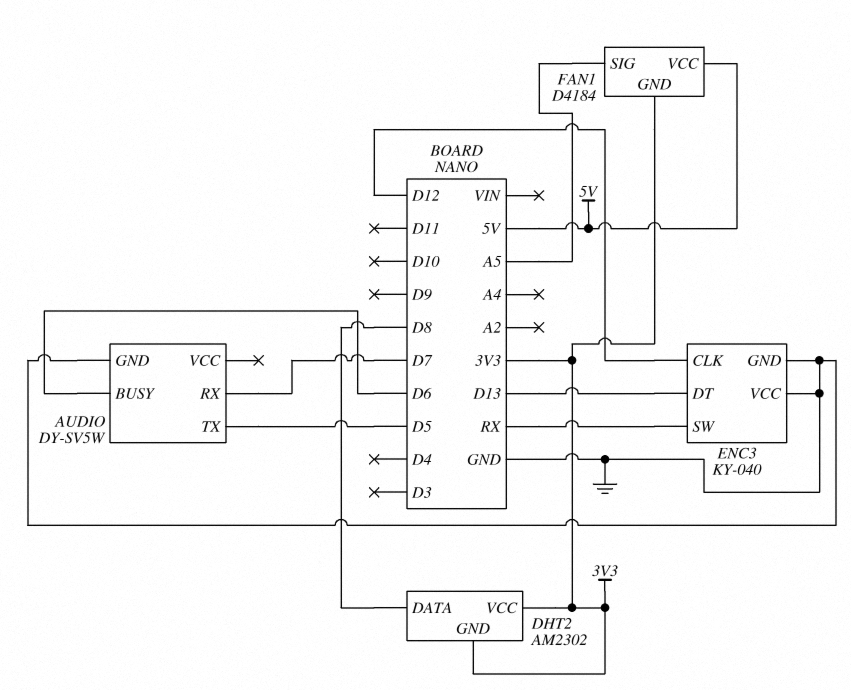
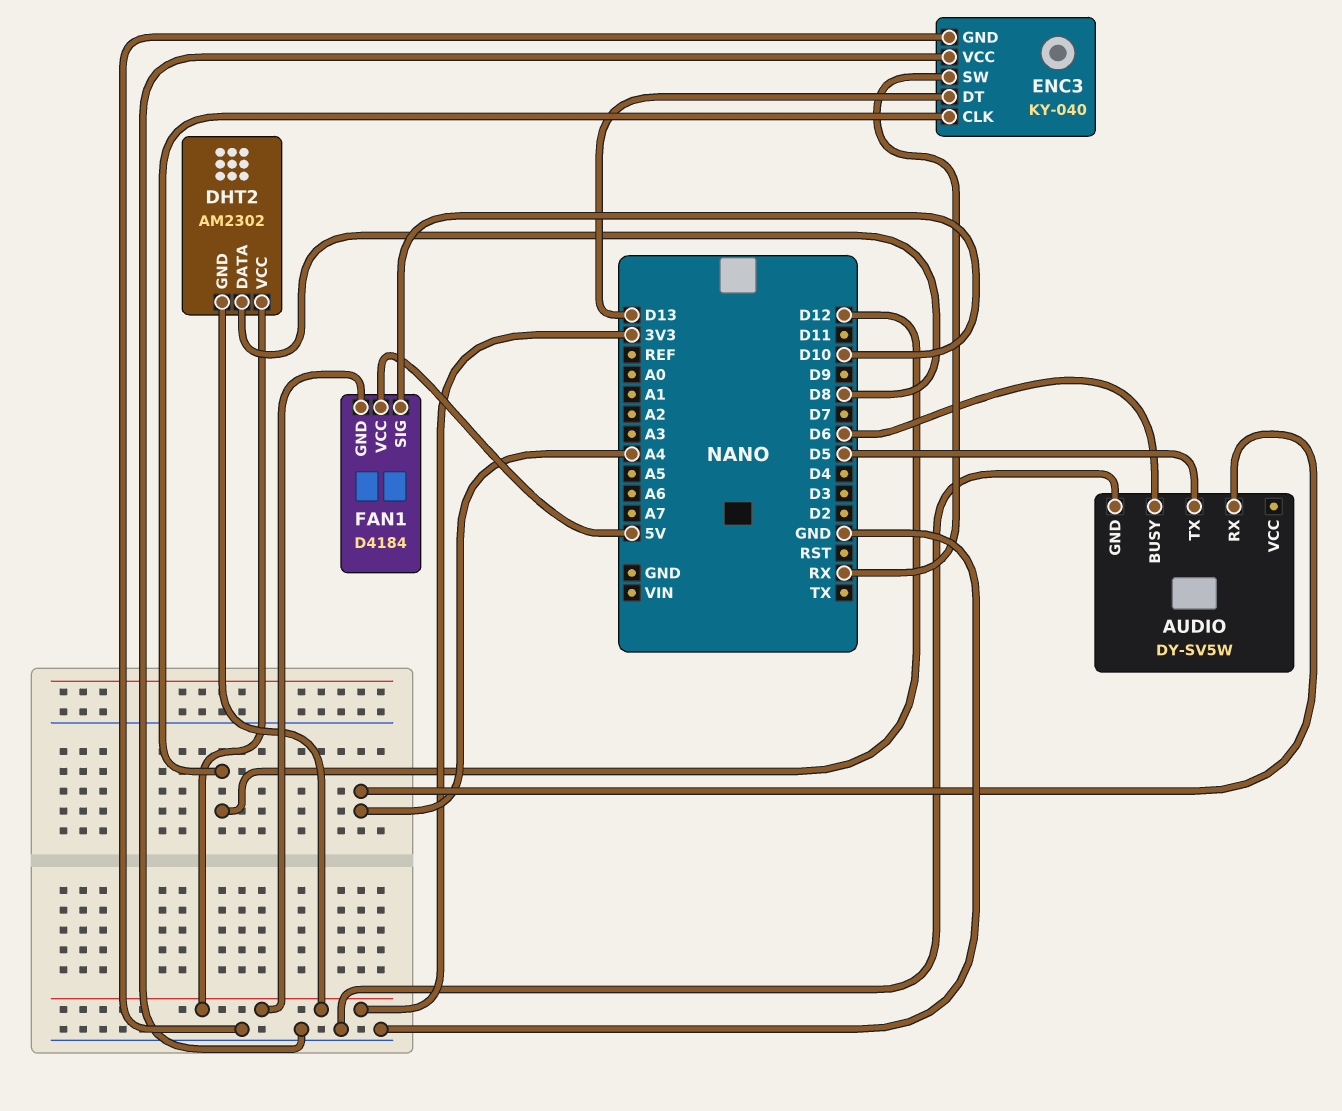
AUDIO pin RX: D7 -> A4
FAN1 pin SIG: A5 -> D10

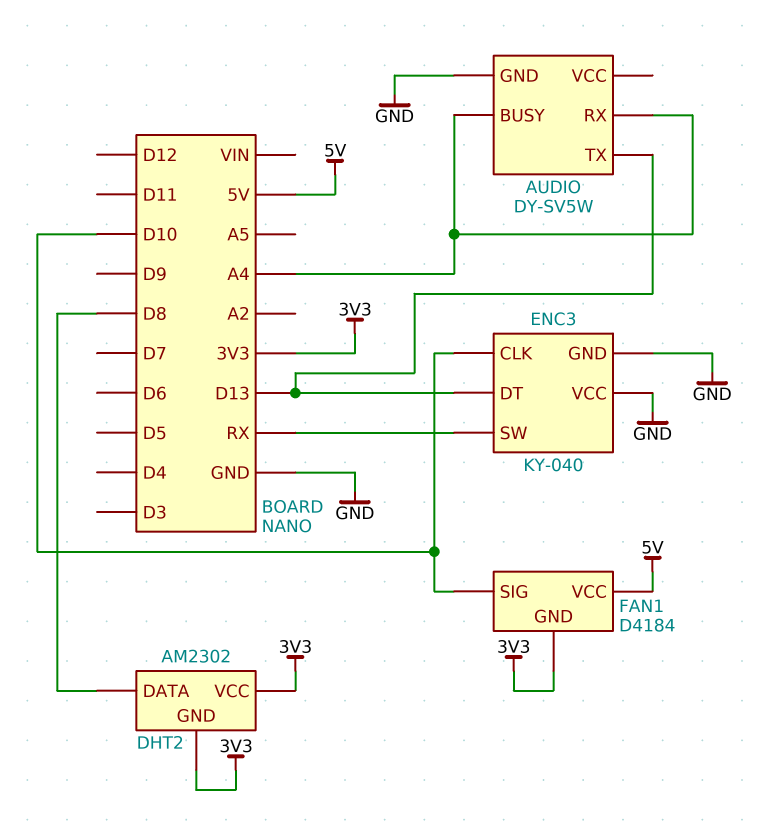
AUDIO pin BUSY: D6 -> A4
AUDIO pin TX: D5 -> D13
ENC3 pin CLK: D12 -> D10

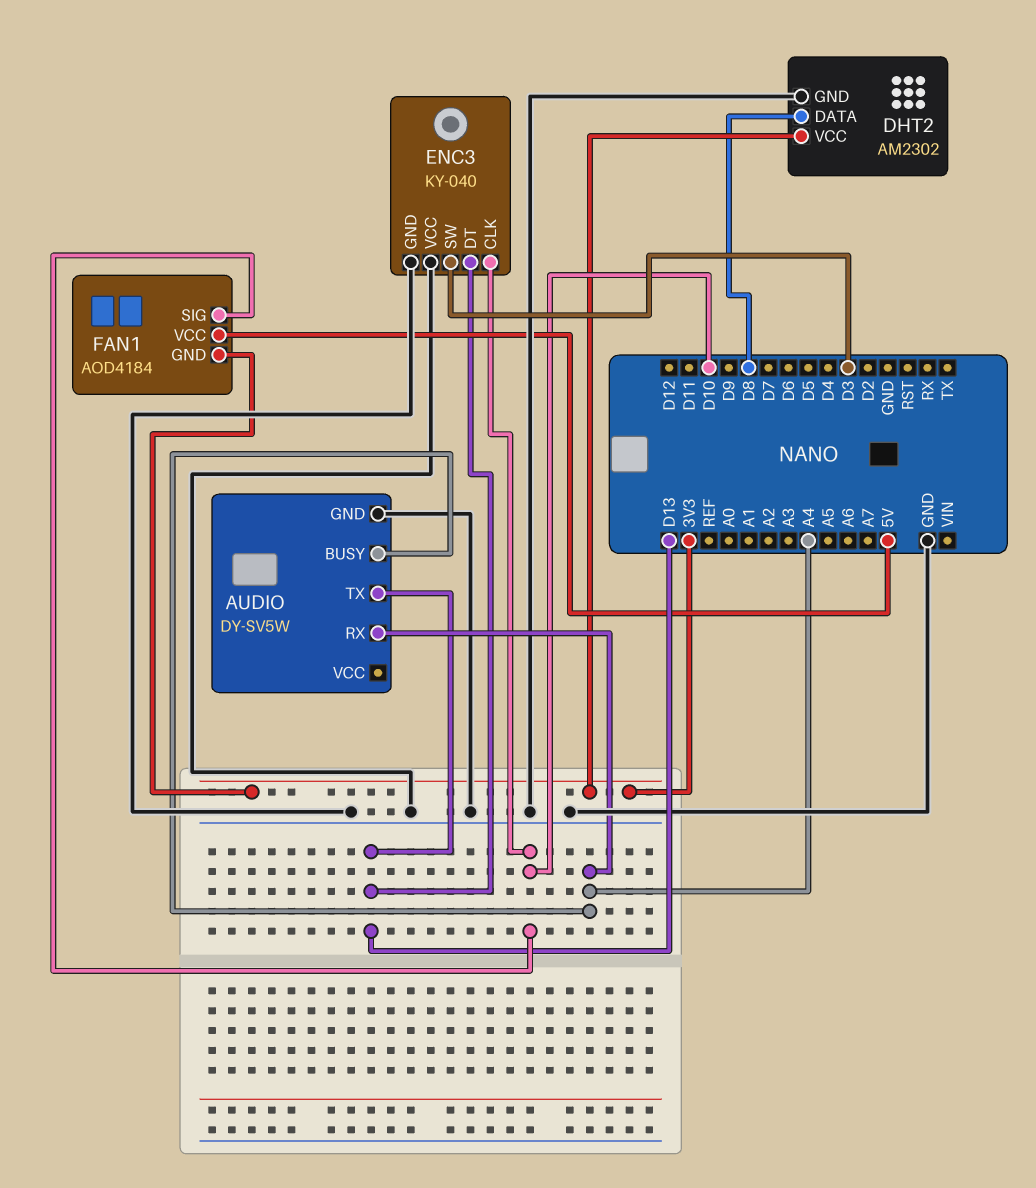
DHT2 pin GND: 3V3 -> GND
ENC3 pin SW: RX -> D3
FAN1: D4184 -> AOD4184

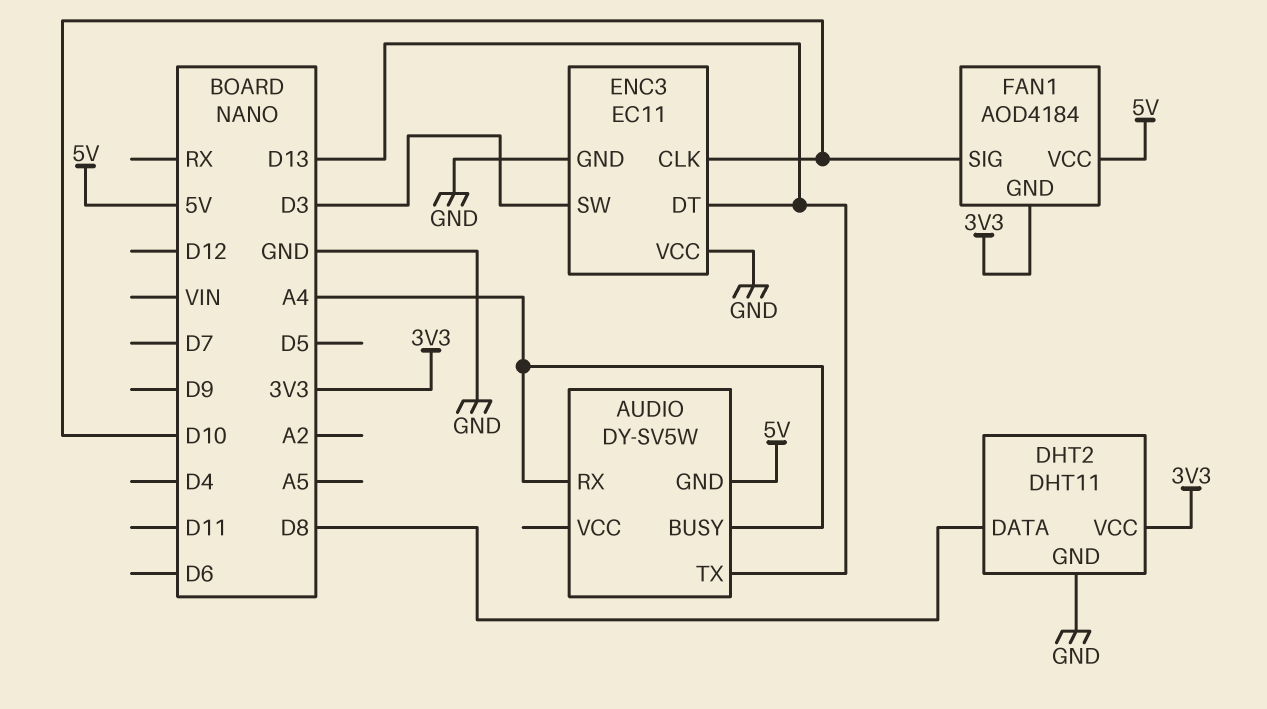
AUDIO pin GND: GND -> 5V
DHT2: AM2302 -> DHT11
ENC3: KY-040 -> EC11

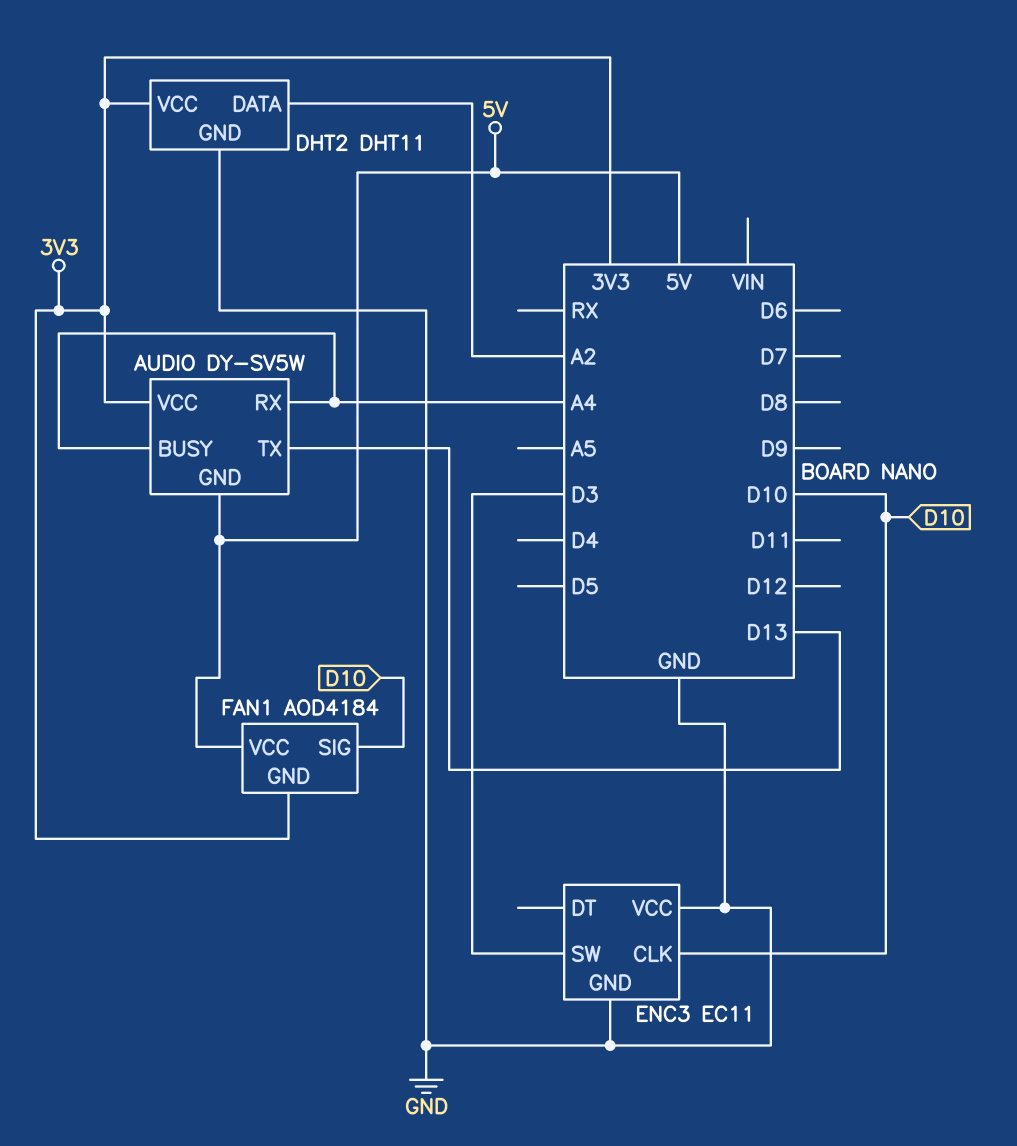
AUDIO pin VCC: none -> 3V3
DHT2 pin DATA: D8 -> A2
ENC3 pin DT: D13 -> none

